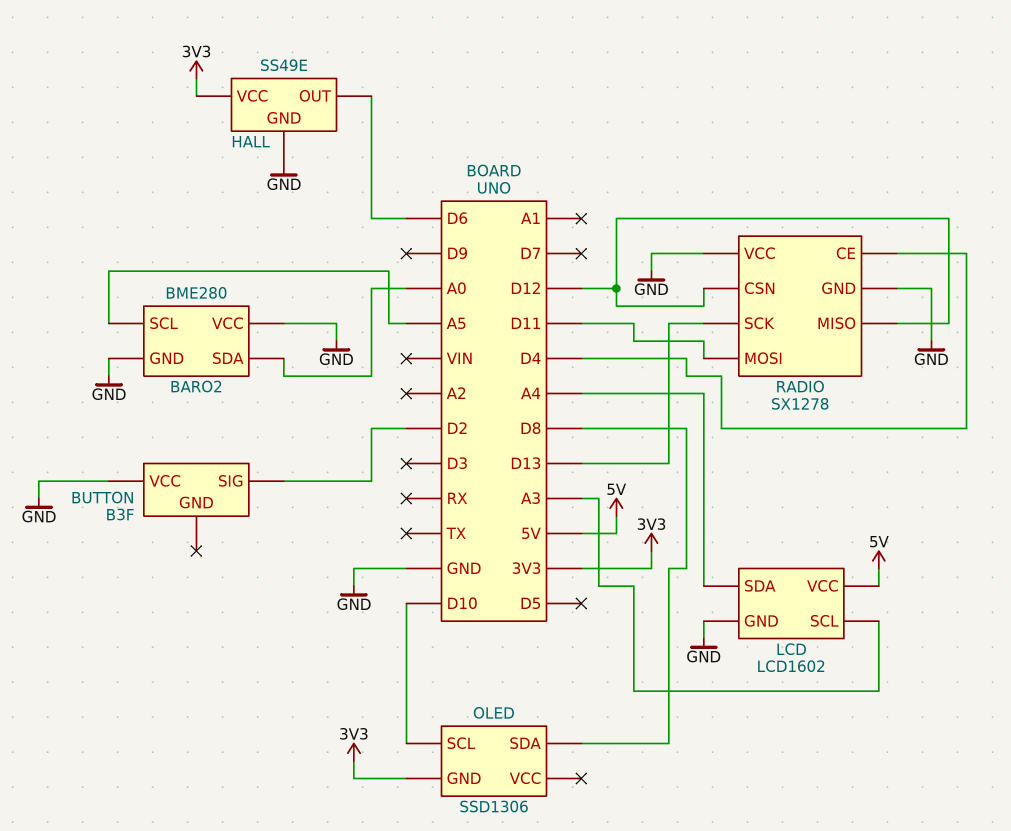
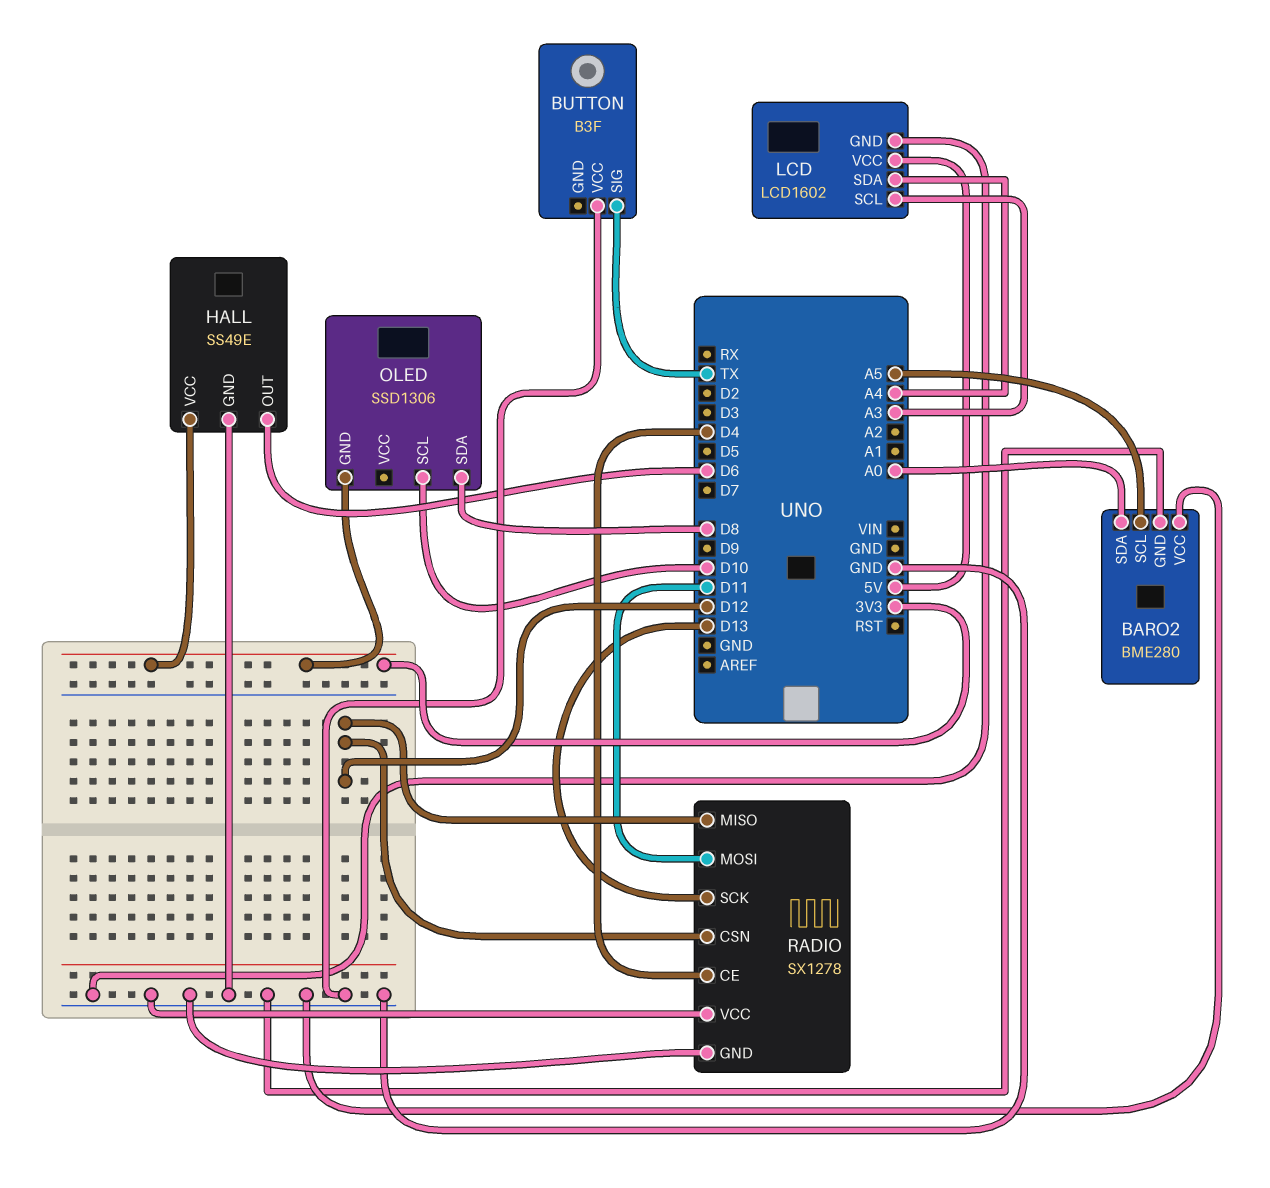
BUTTON pin SIG: D2 -> TX

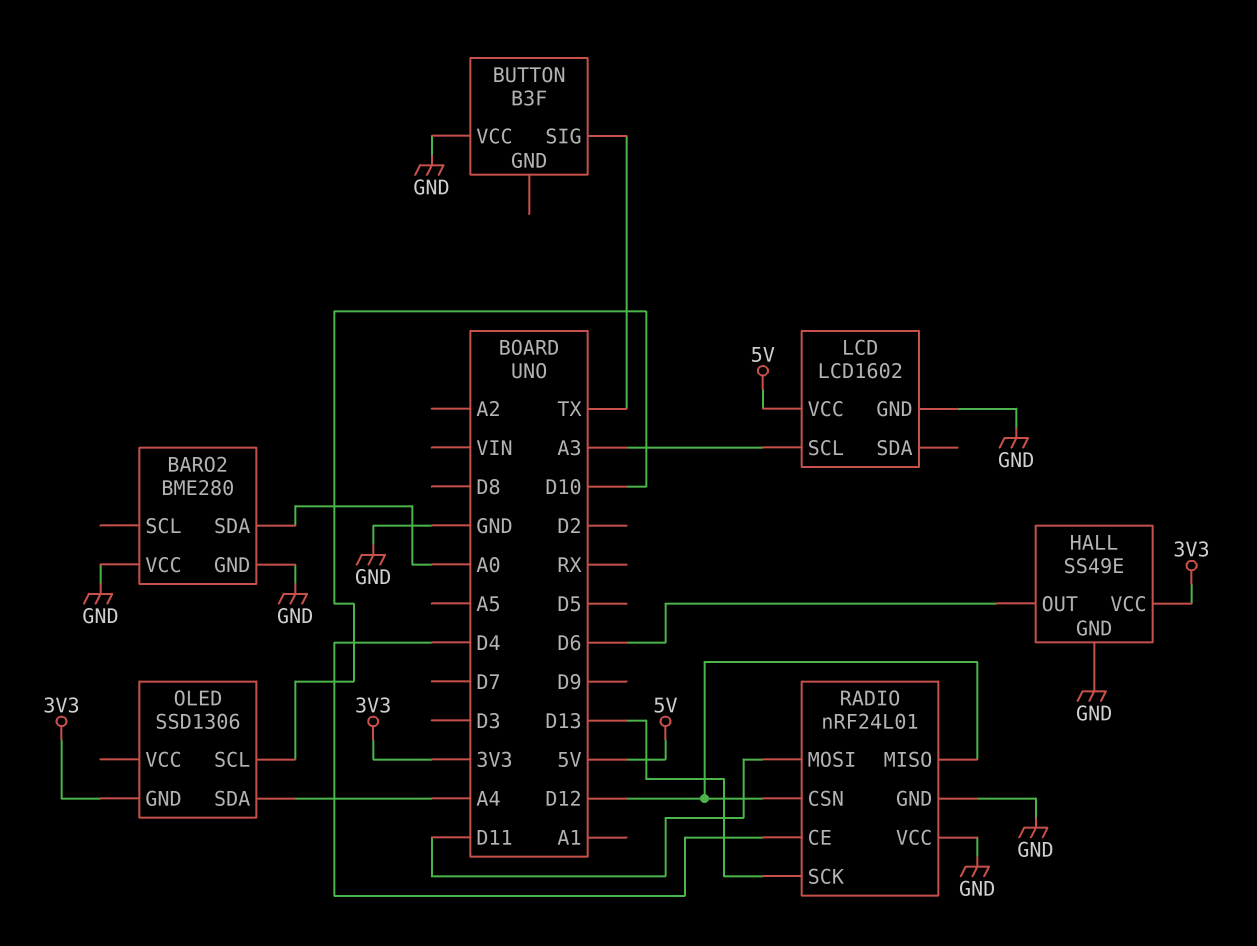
BARO2 pin SCL: A5 -> none
LCD pin SDA: A4 -> none
OLED pin SDA: D8 -> A4
RADIO: SX1278 -> nRF24L01

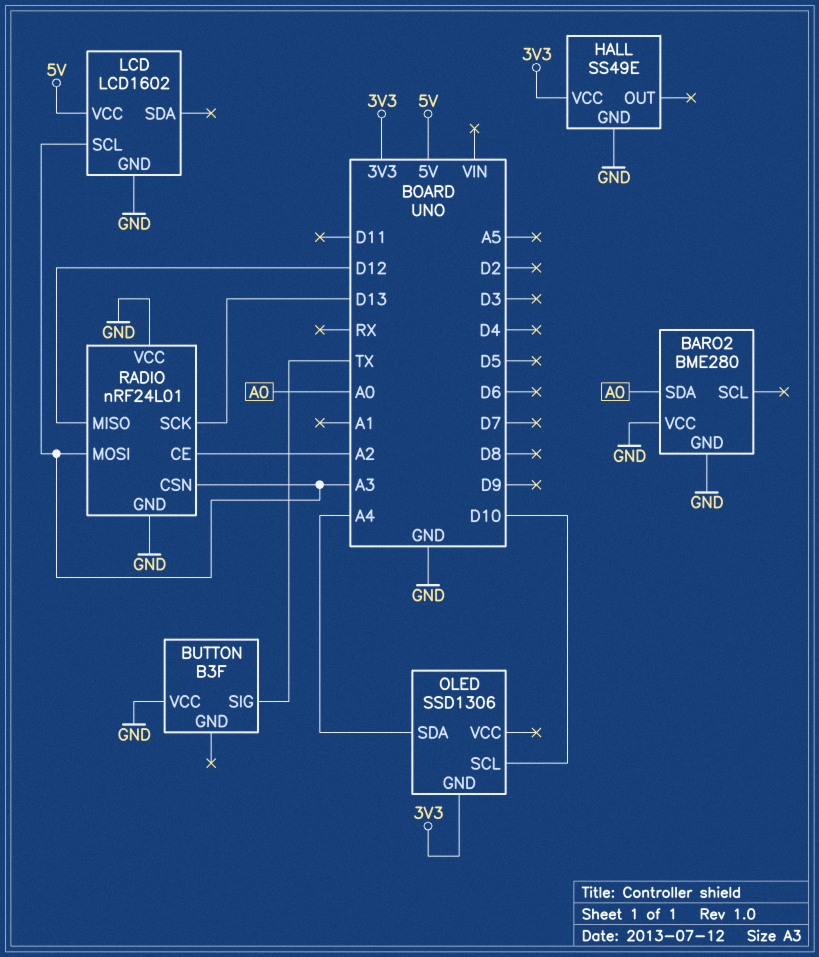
HALL pin OUT: D6 -> none
RADIO pin CE: D4 -> A2
RADIO pin CSN: D12 -> A3
RADIO pin MOSI: D11 -> A3

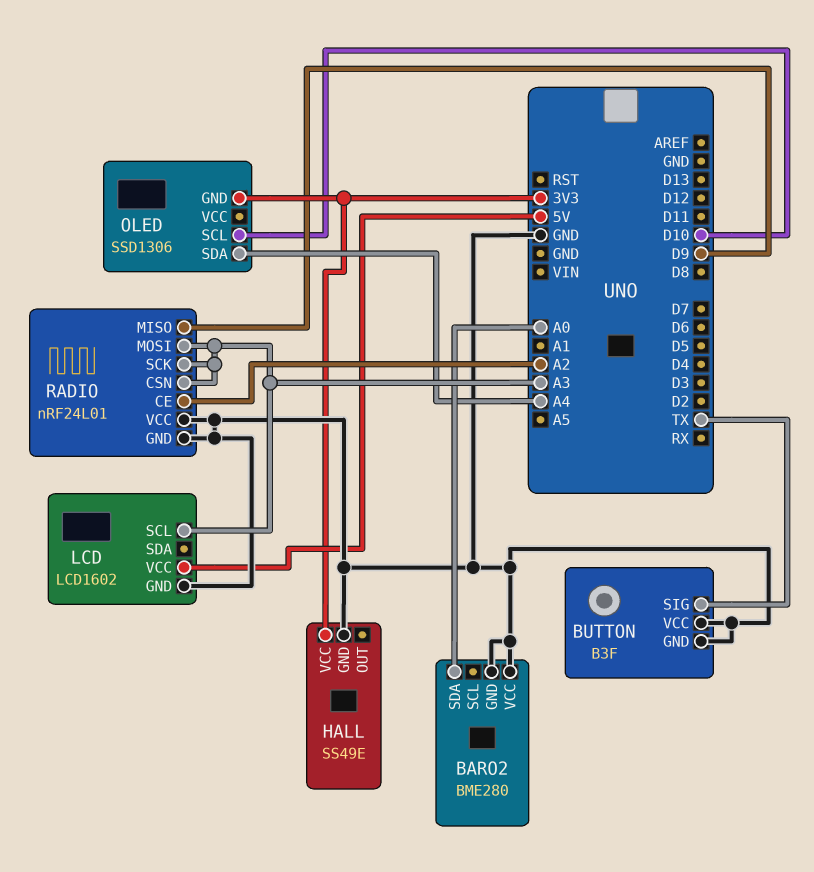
BUTTON pin GND: none -> GND
RADIO pin MISO: D12 -> D9
RADIO pin SCK: D13 -> A3

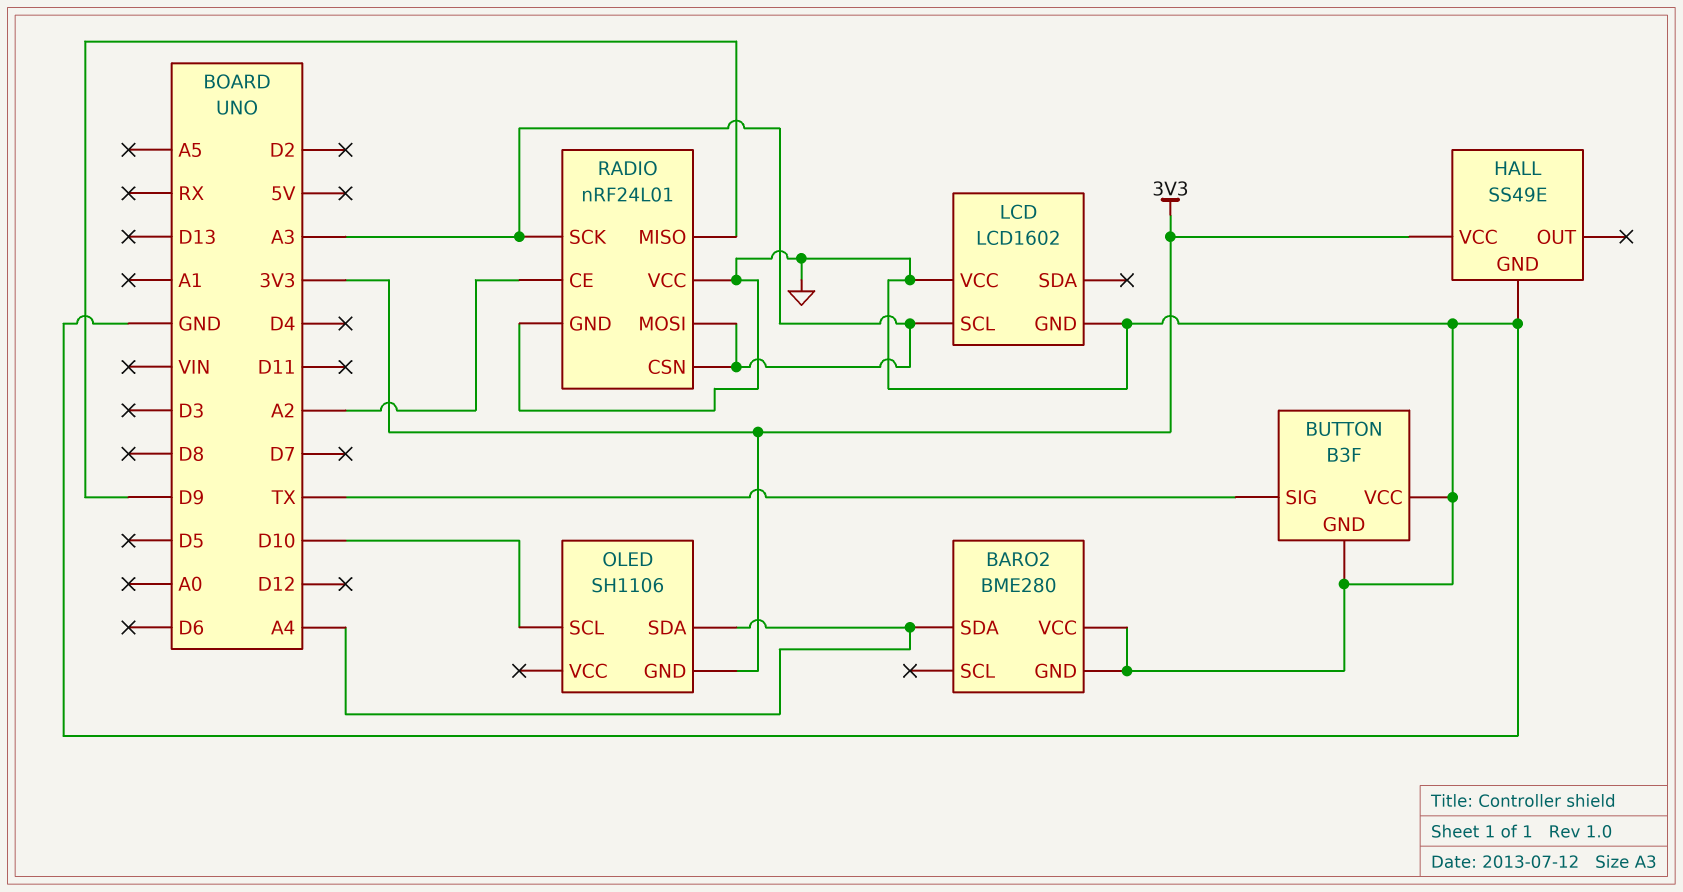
BARO2 pin SDA: A0 -> A4
LCD pin VCC: 5V -> GND
OLED: SSD1306 -> SH1106

